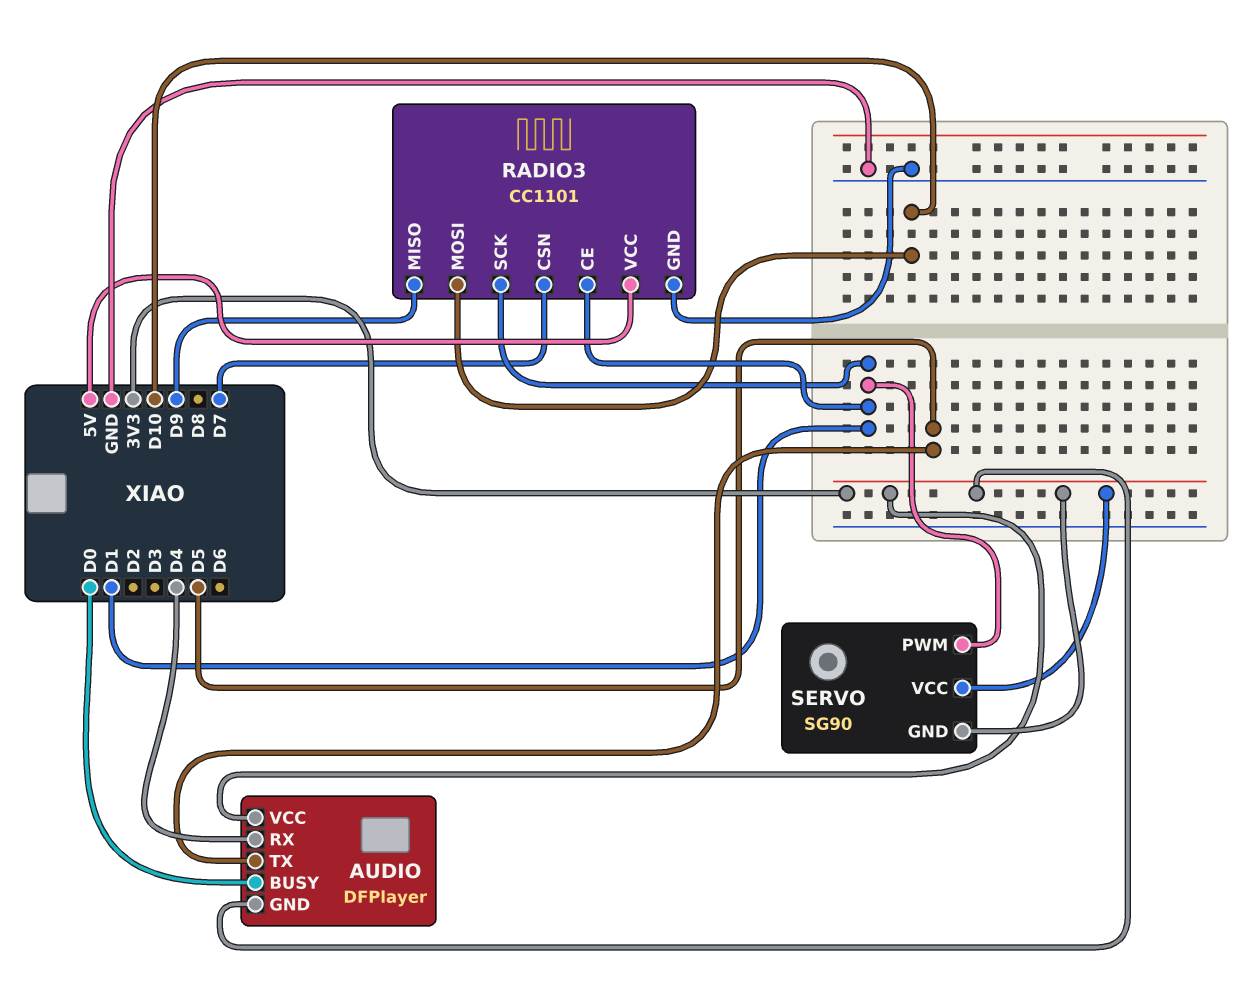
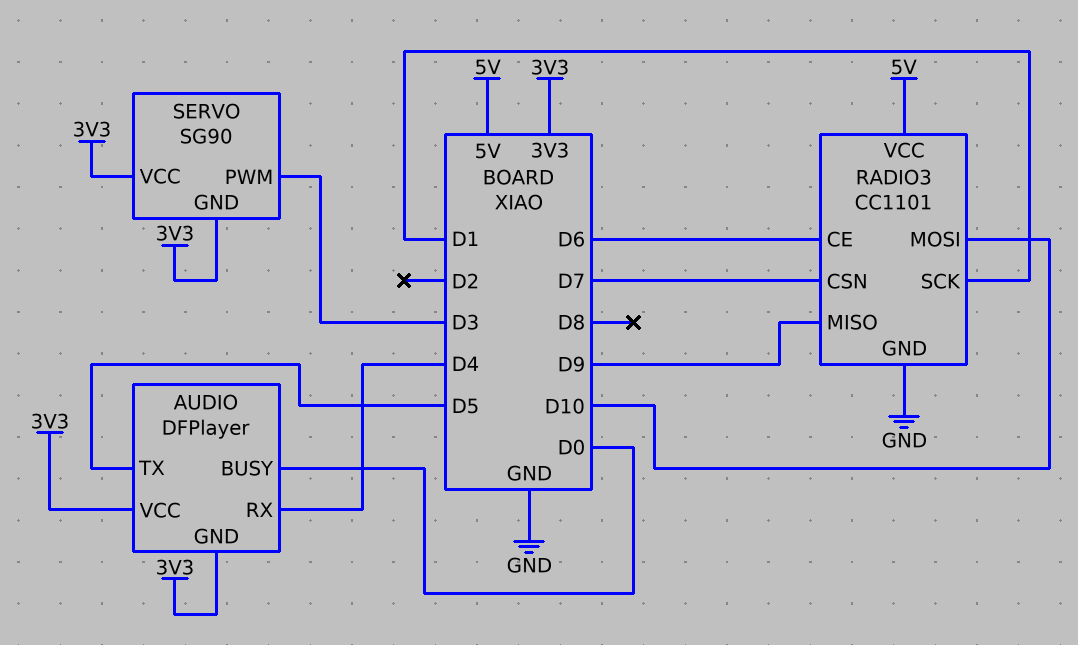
RADIO3 pin CE: D1 -> D6
SERVO pin PWM: D1 -> D3

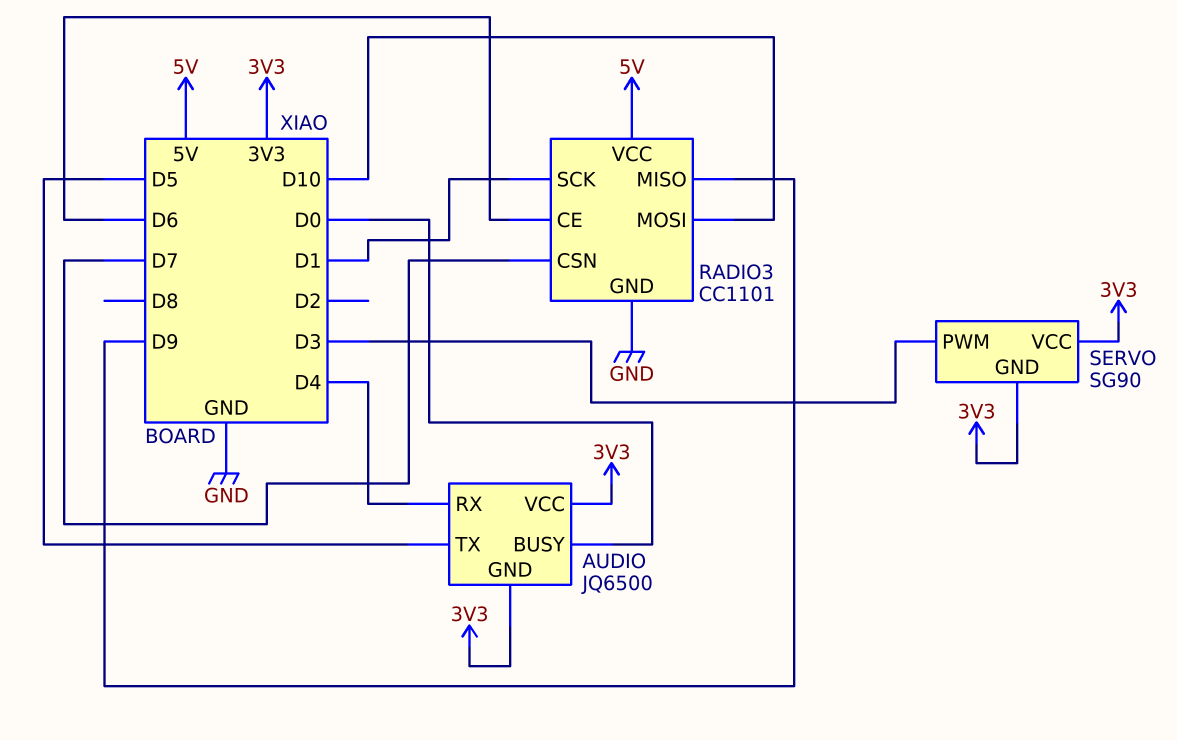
AUDIO: DFPlayer -> JQ6500

